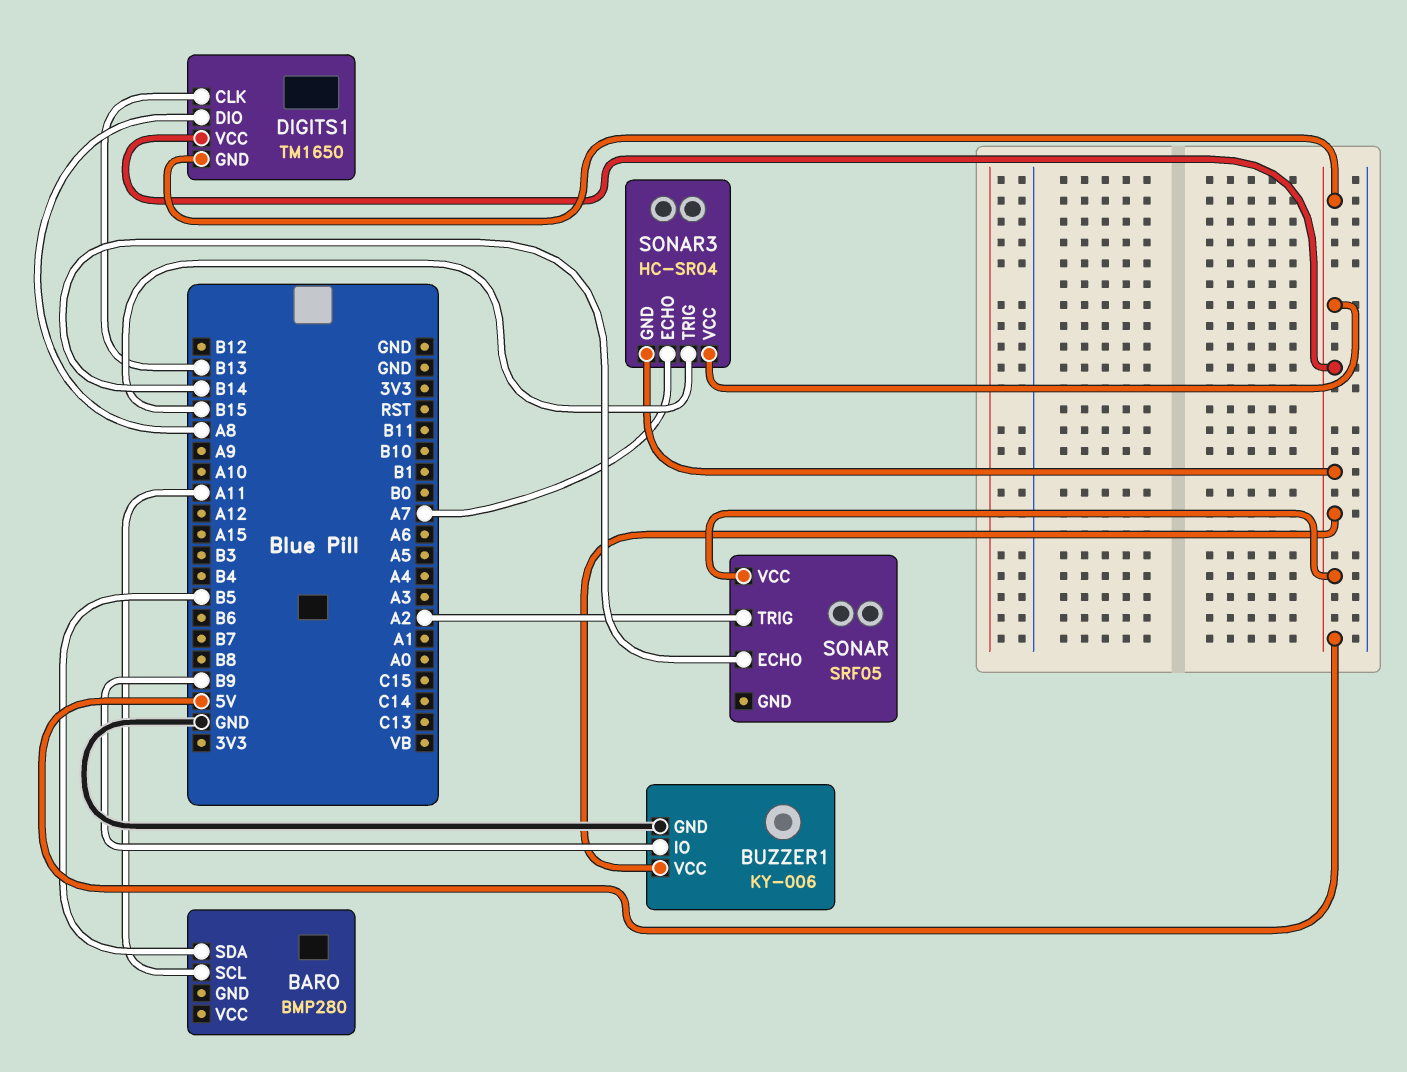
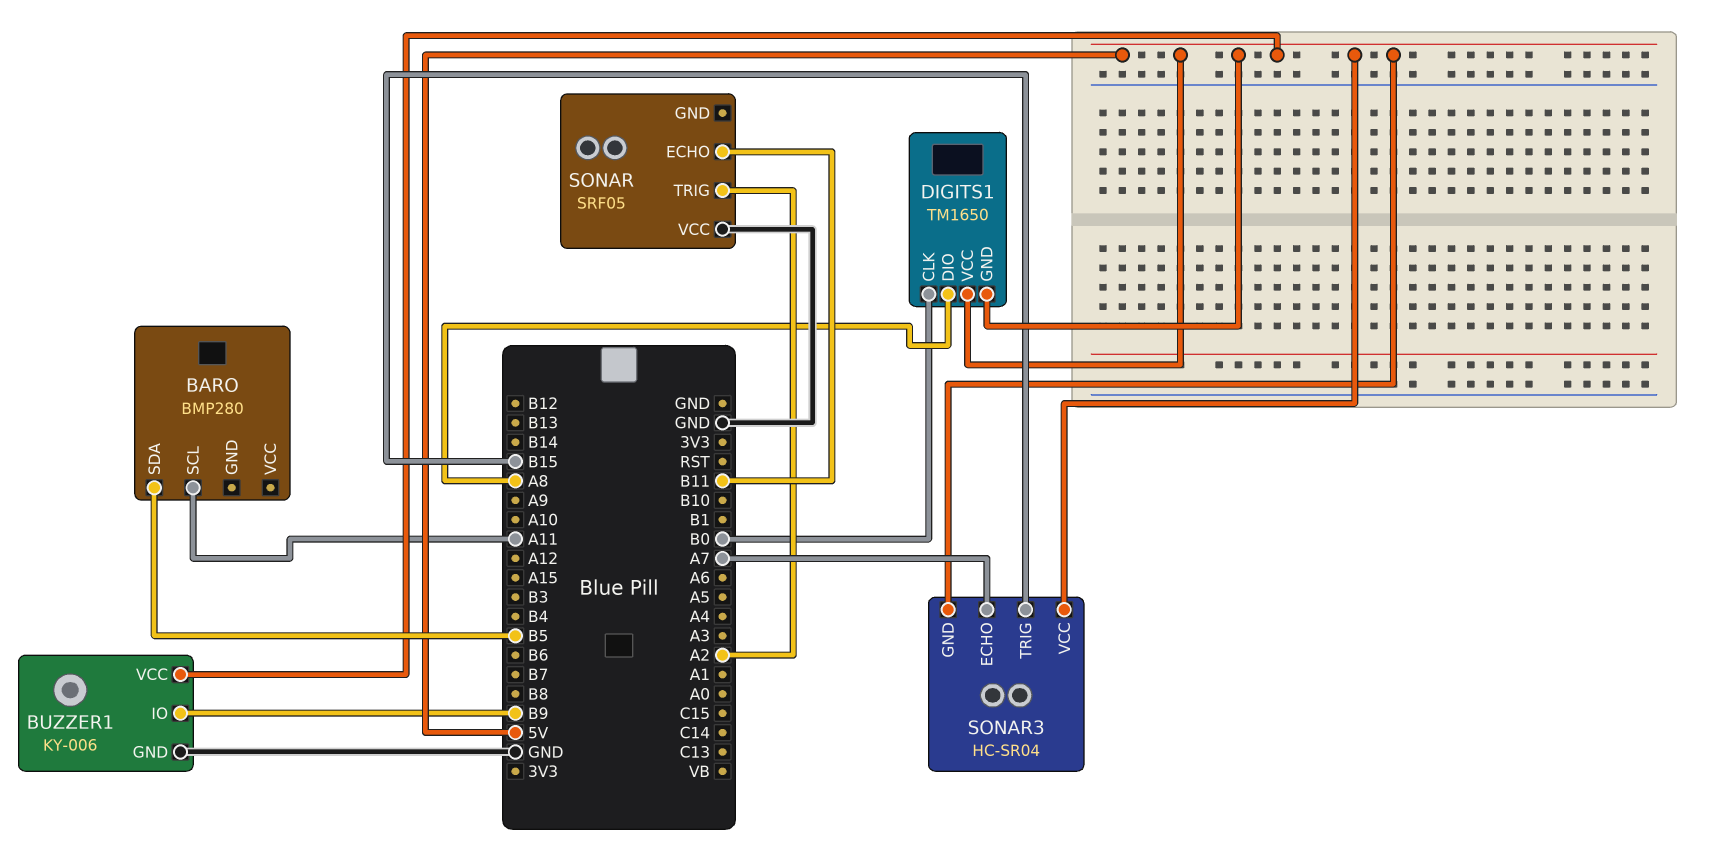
DIGITS1 pin CLK: B13 -> B0
SONAR pin ECHO: B14 -> B11
SONAR pin VCC: 5V -> GND

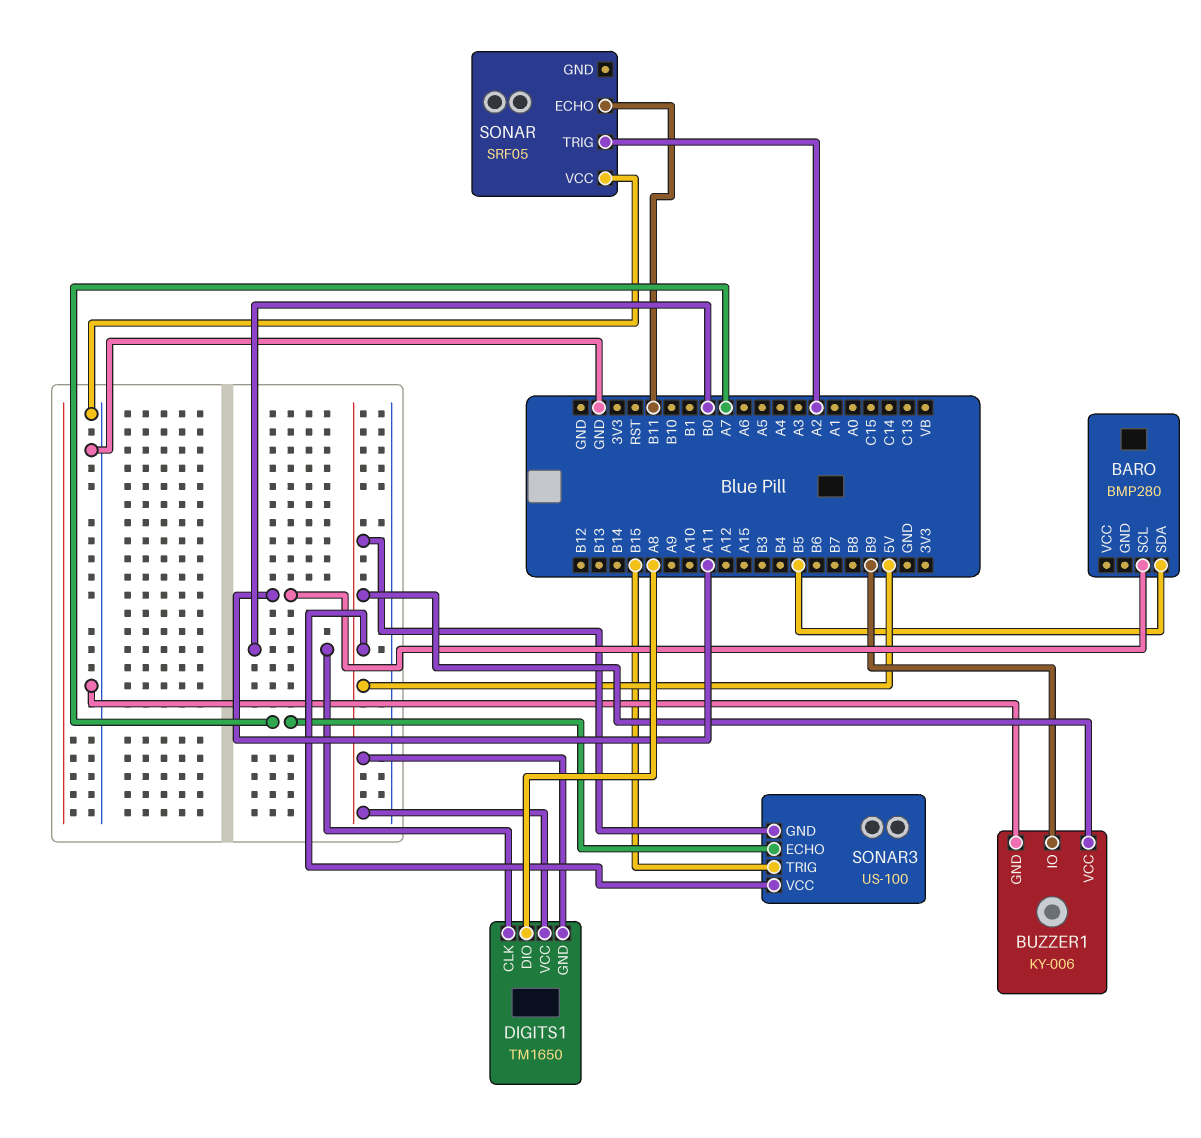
SONAR3: HC-SR04 -> US-100

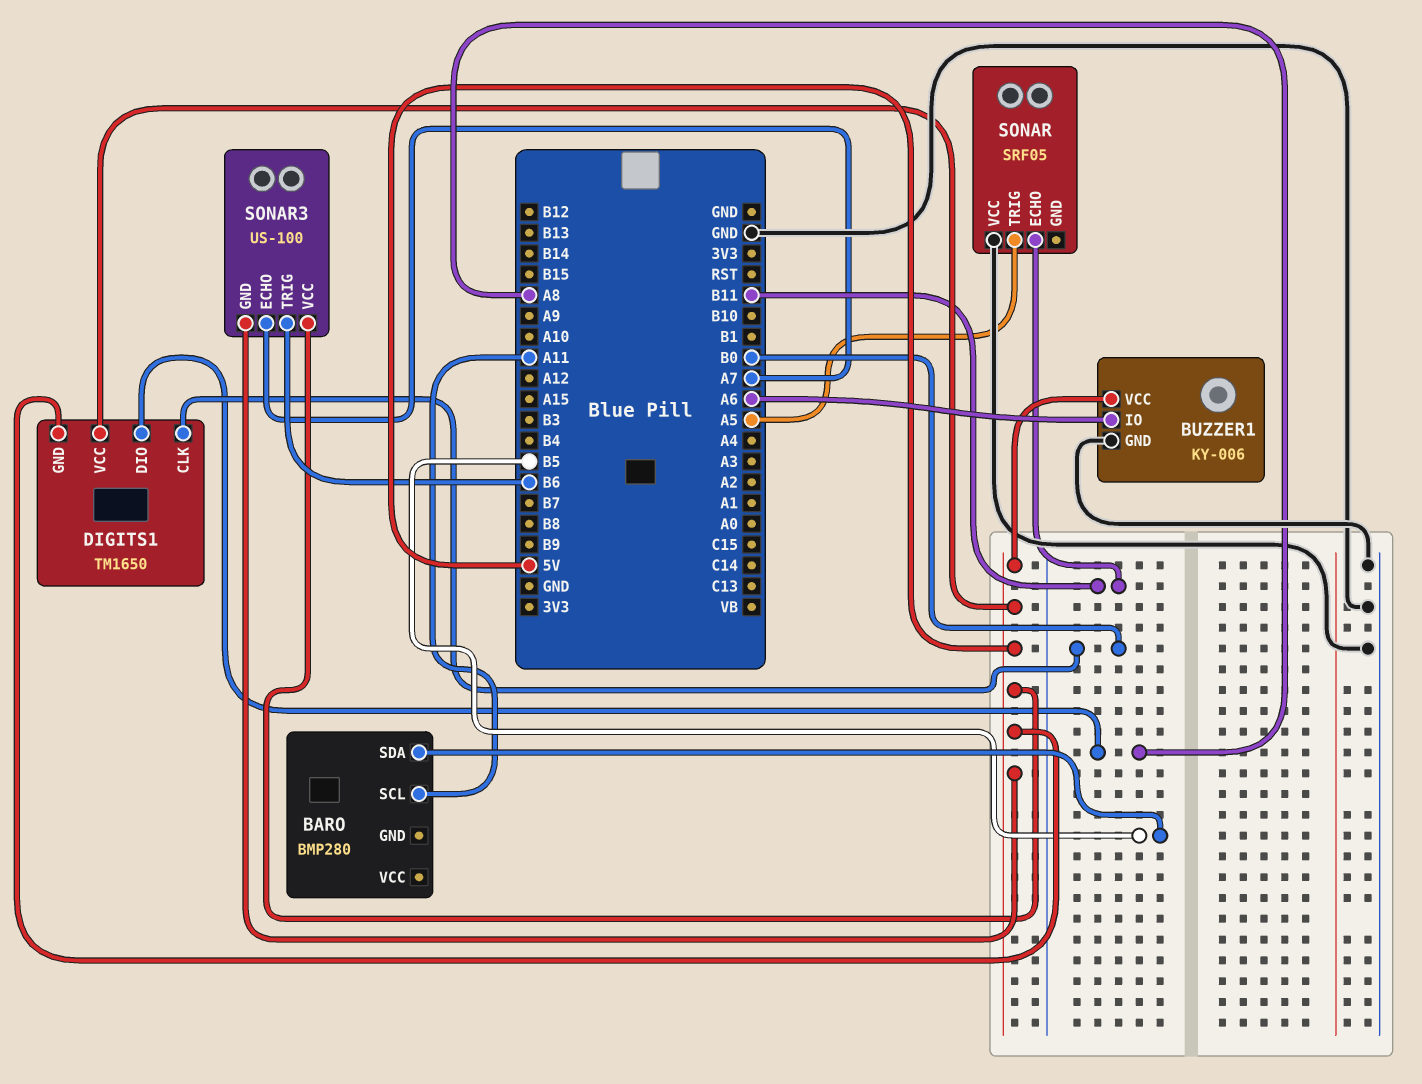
BUZZER1 pin IO: B9 -> A6
SONAR pin TRIG: A2 -> A5
SONAR3 pin TRIG: B15 -> B6

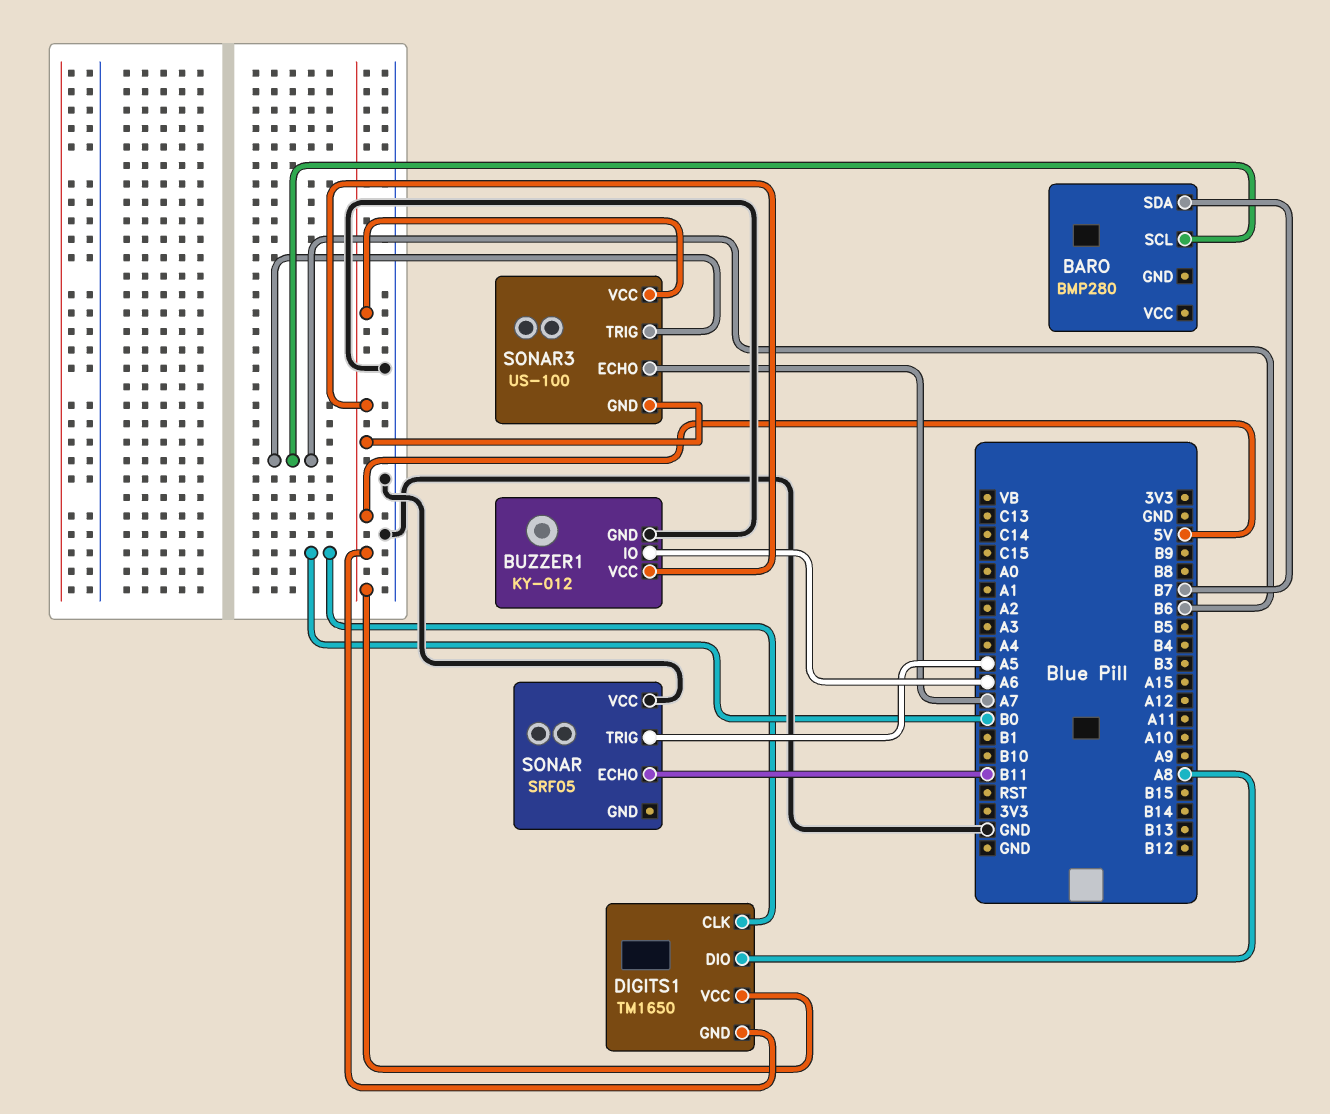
BARO pin SCL: A11 -> B6
BARO pin SDA: B5 -> B7
BUZZER1: KY-006 -> KY-012

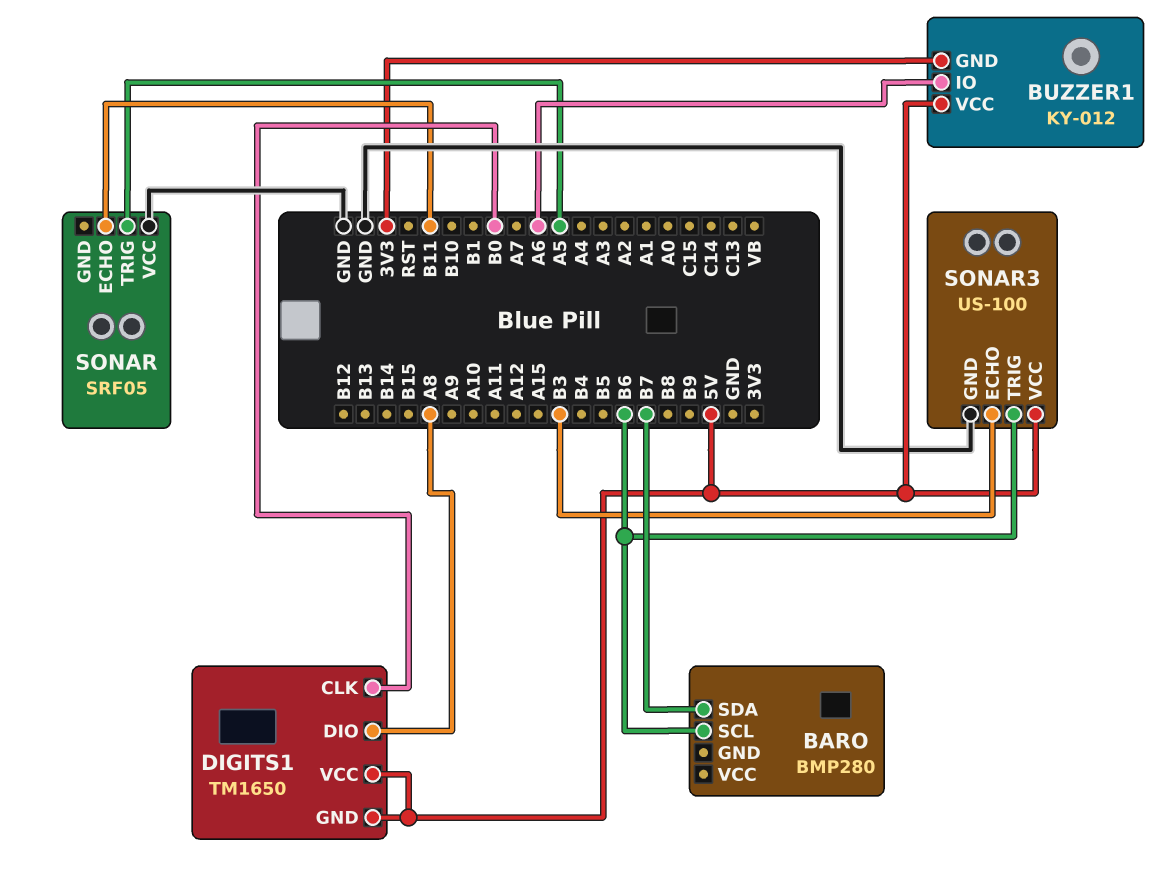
BUZZER1 pin GND: GND -> 3V3
SONAR3 pin ECHO: A7 -> B3
SONAR3 pin GND: 5V -> GND

